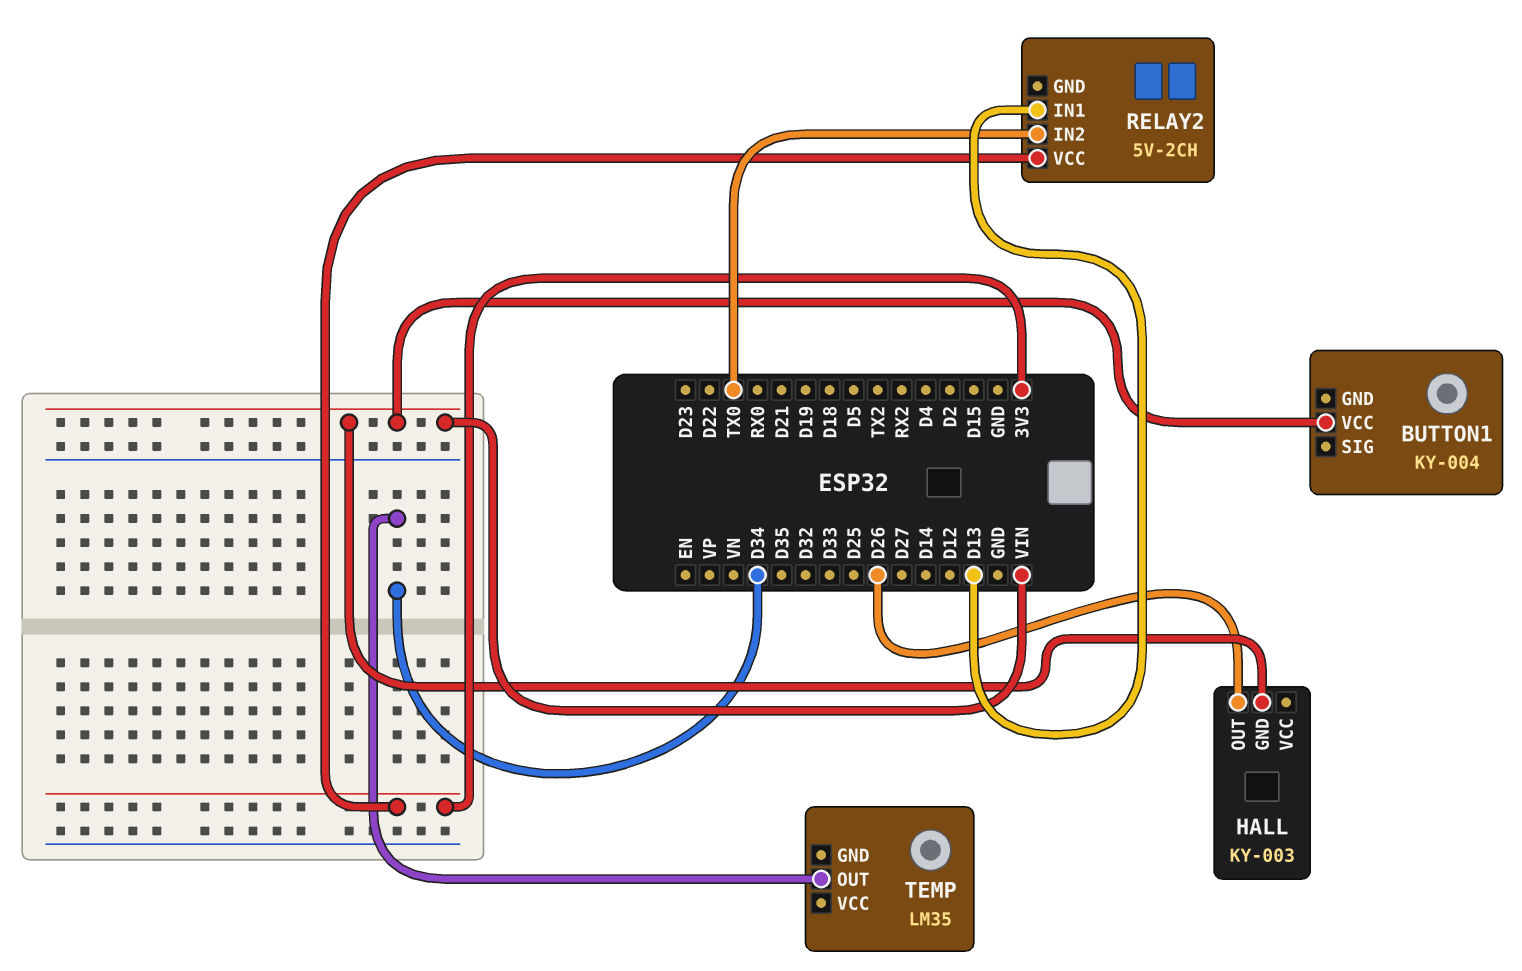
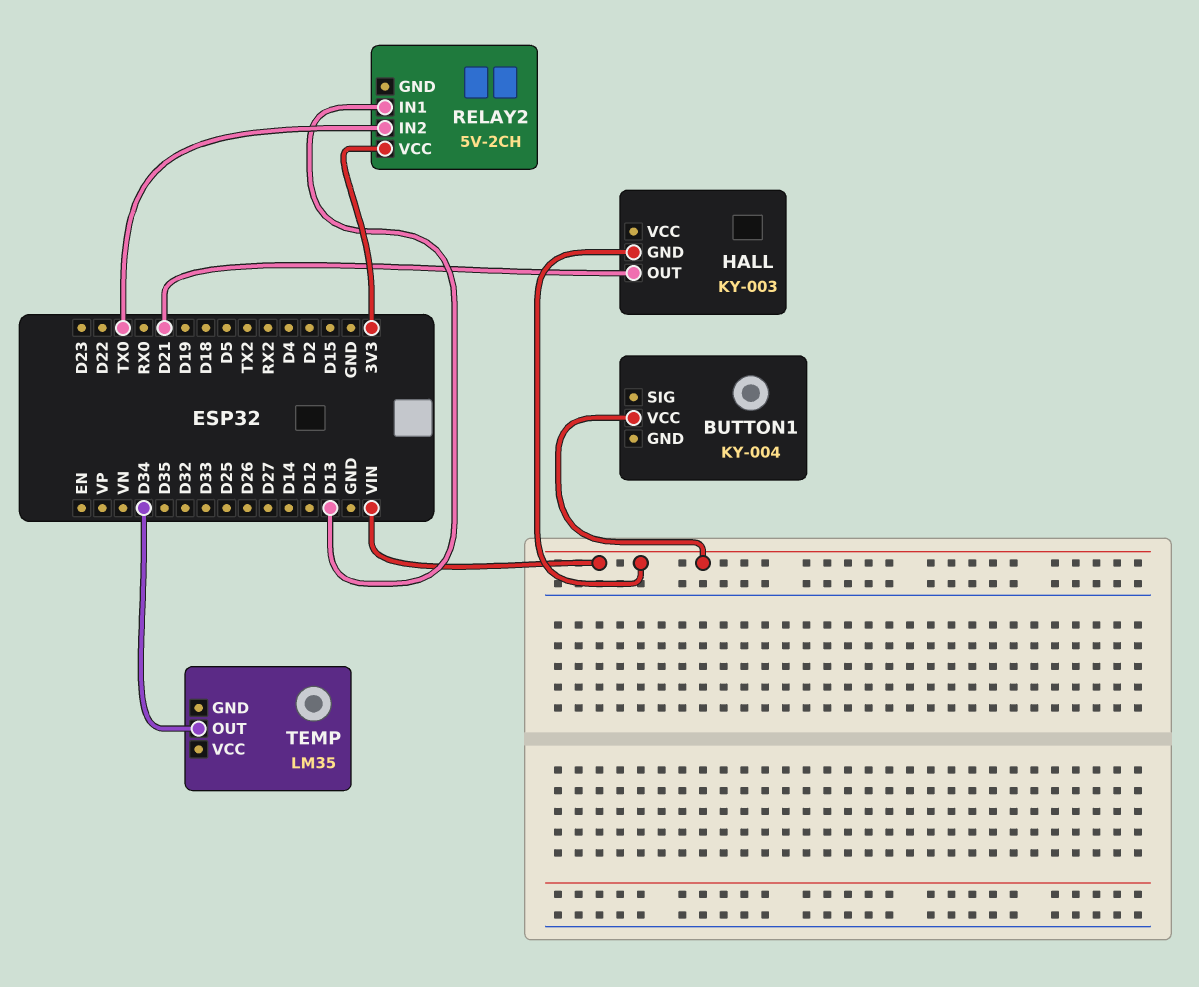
HALL pin OUT: D26 -> D21

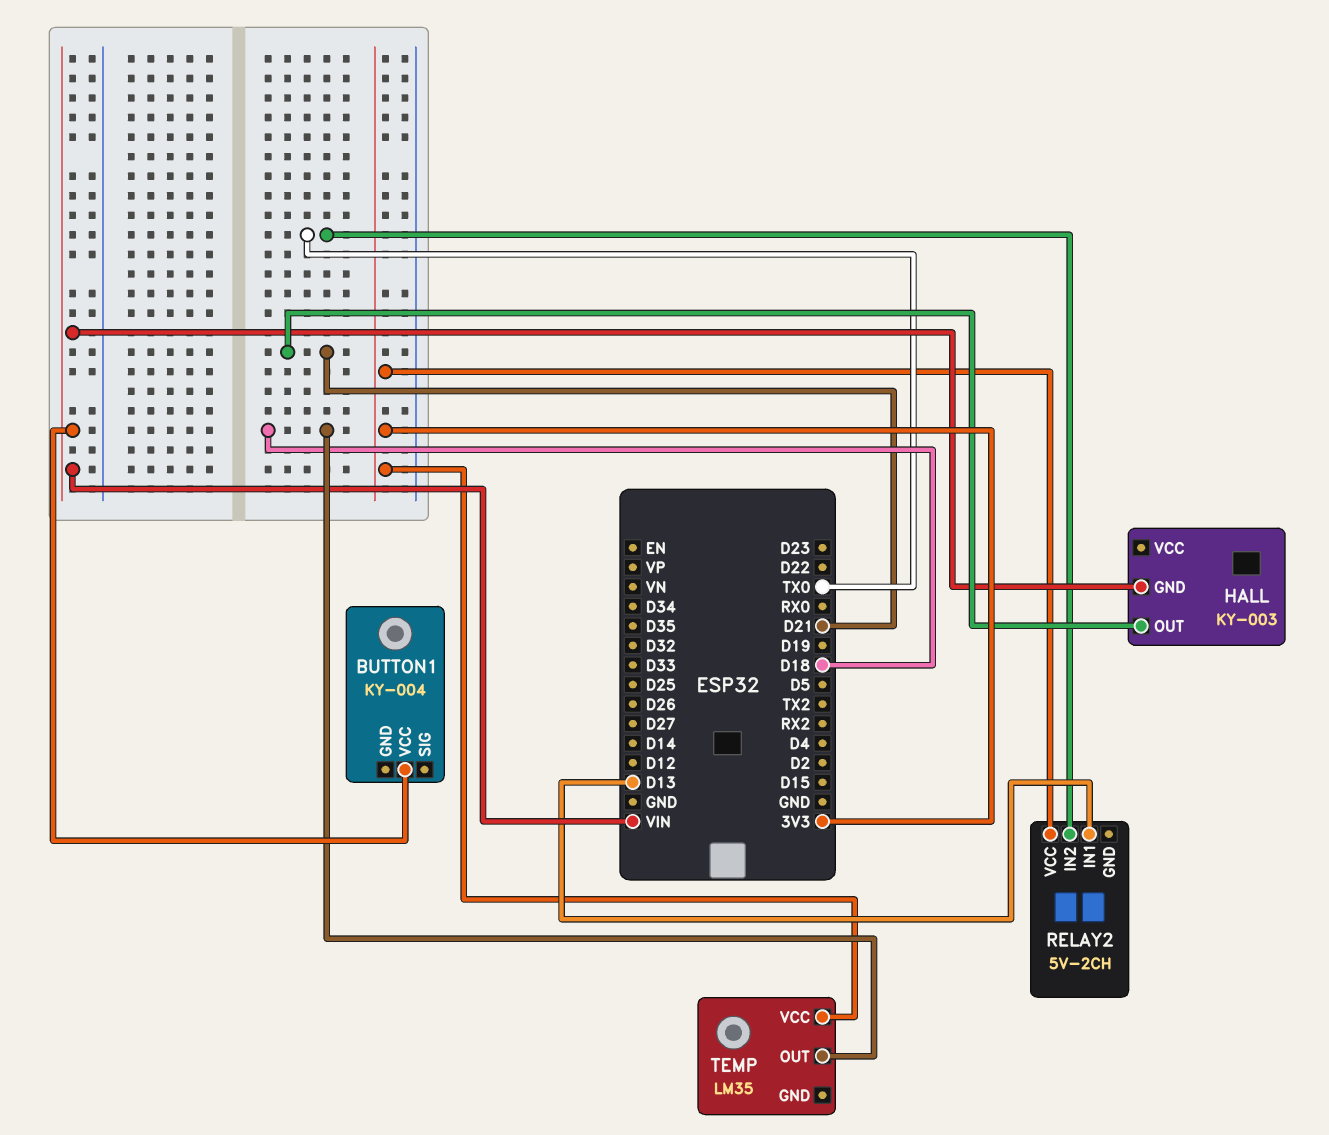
TEMP pin OUT: D34 -> D18
TEMP pin VCC: none -> 3V3

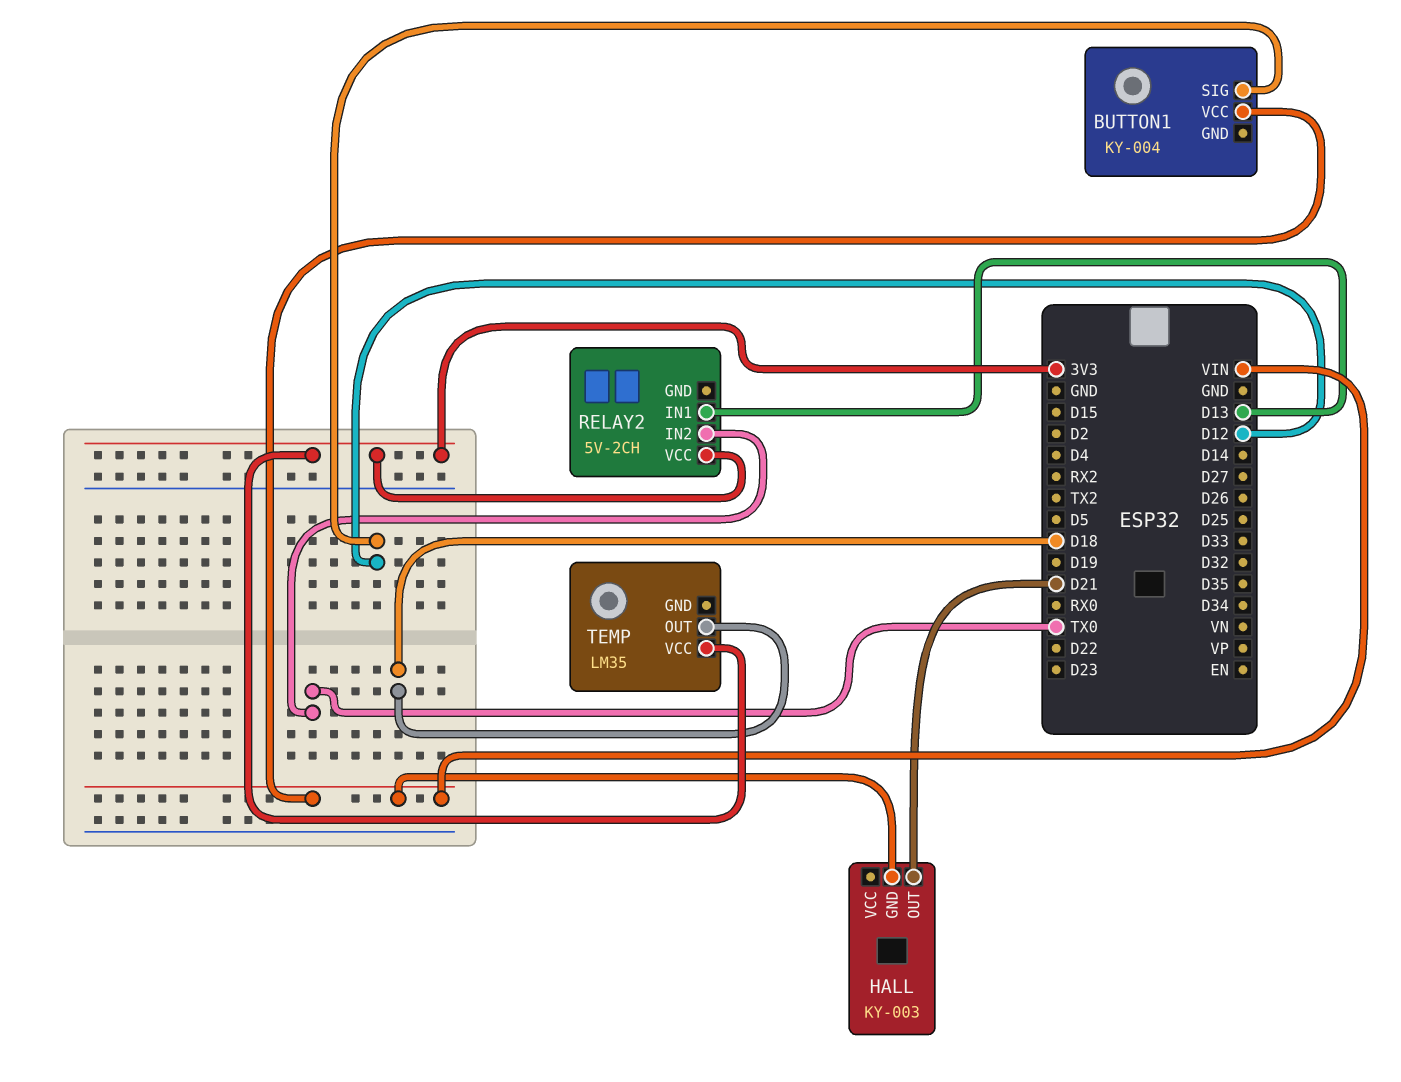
BUTTON1 pin SIG: none -> D12

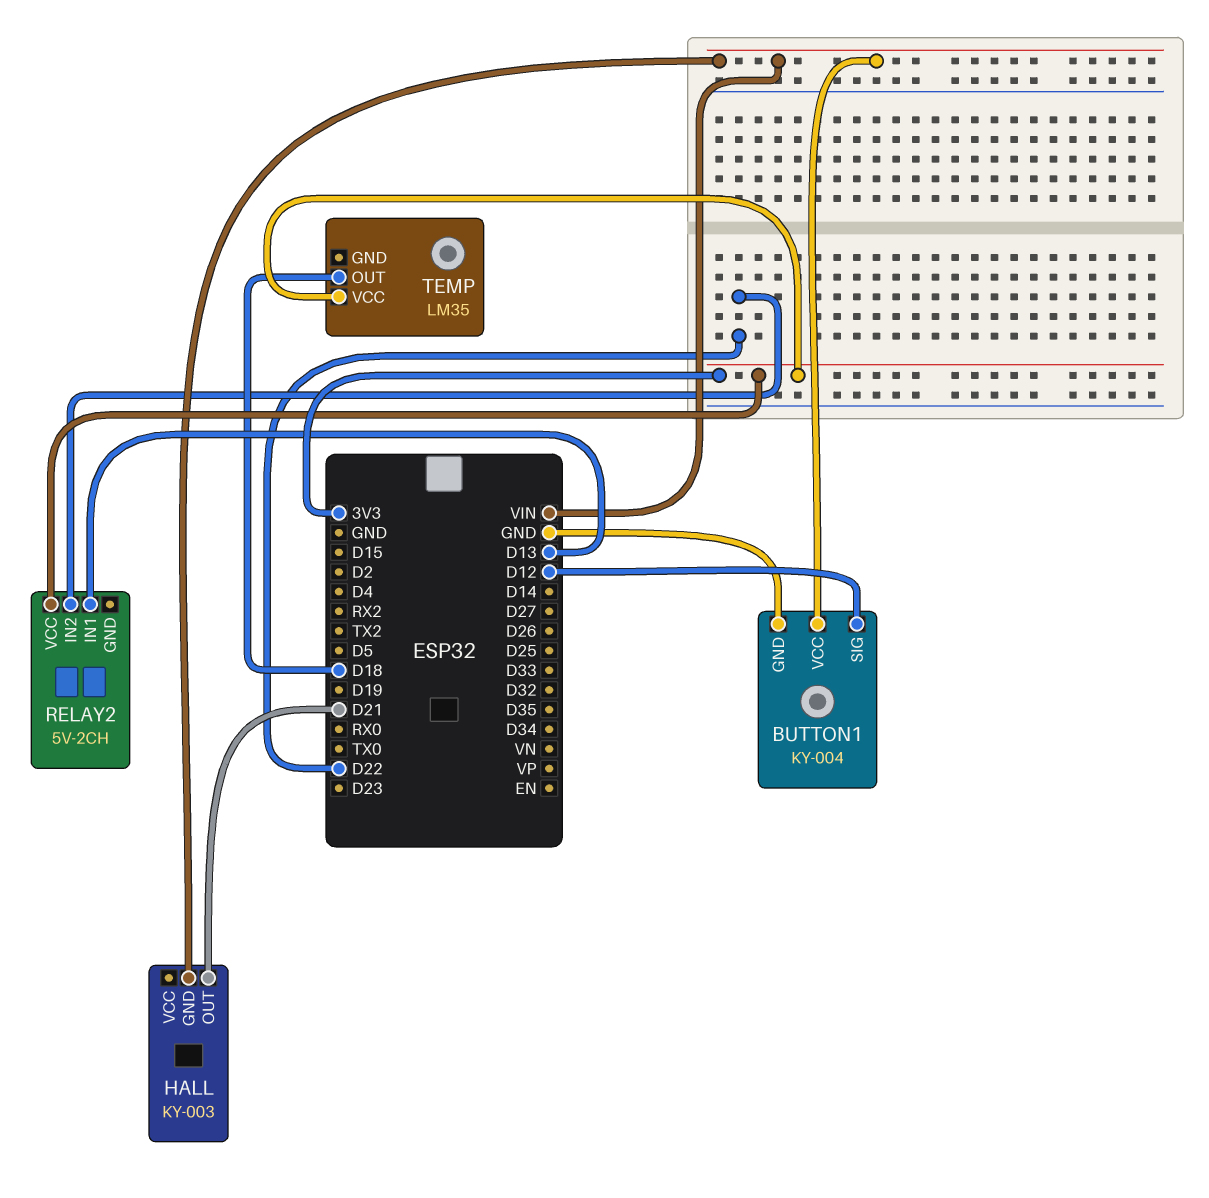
BUTTON1 pin GND: none -> GND
RELAY2 pin IN2: TX0 -> D22

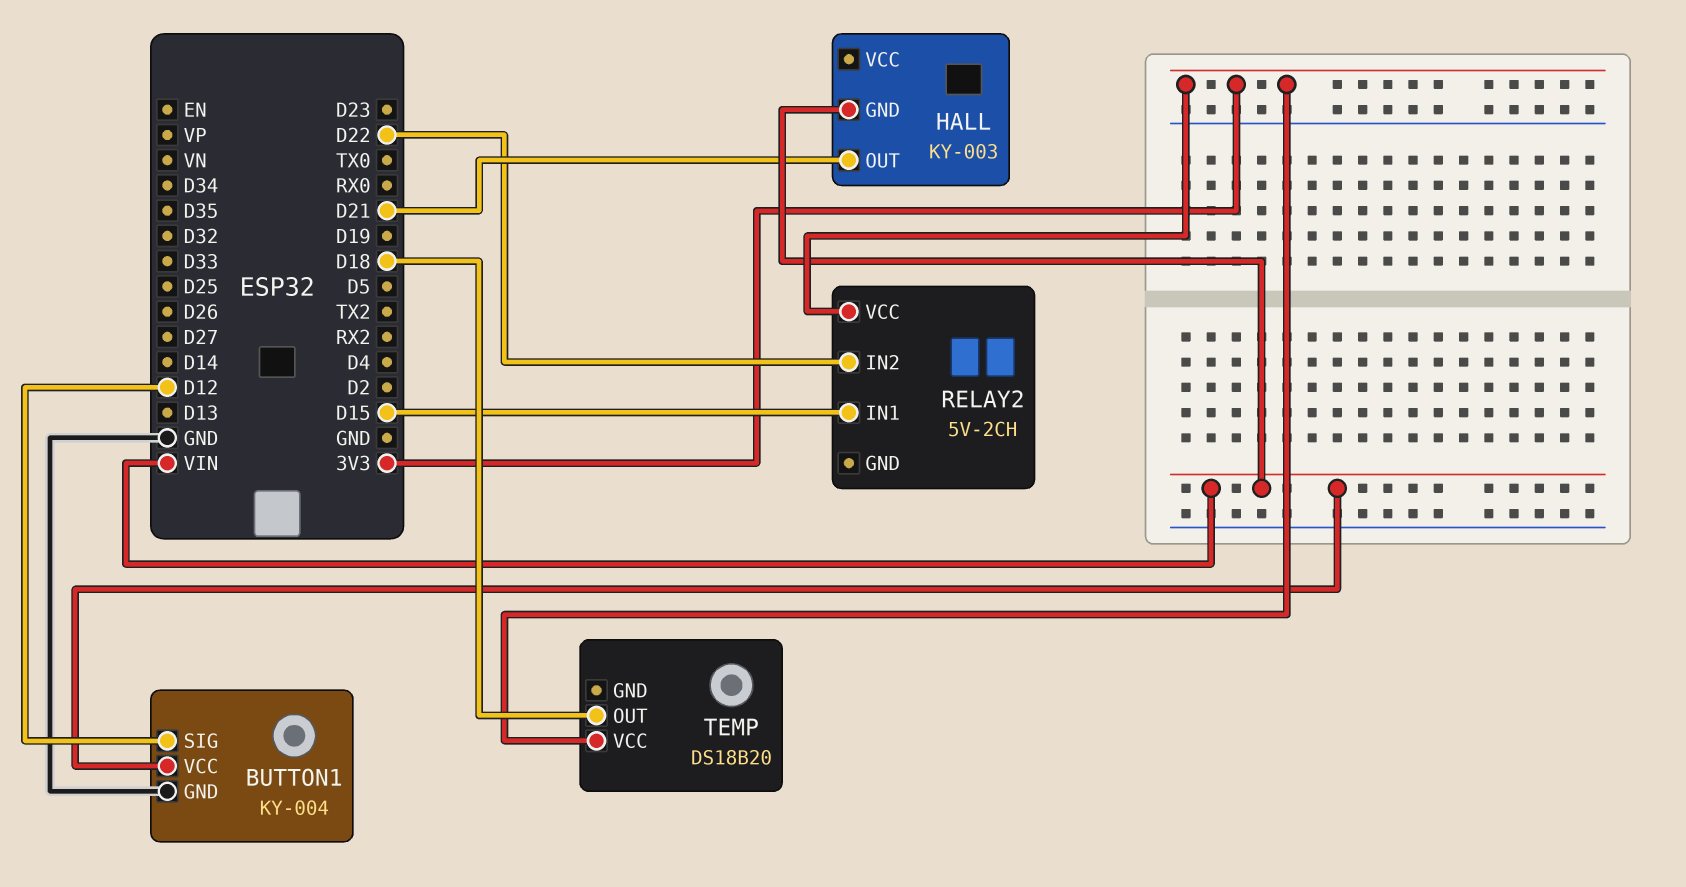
RELAY2 pin IN1: D13 -> D15
TEMP: LM35 -> DS18B20

